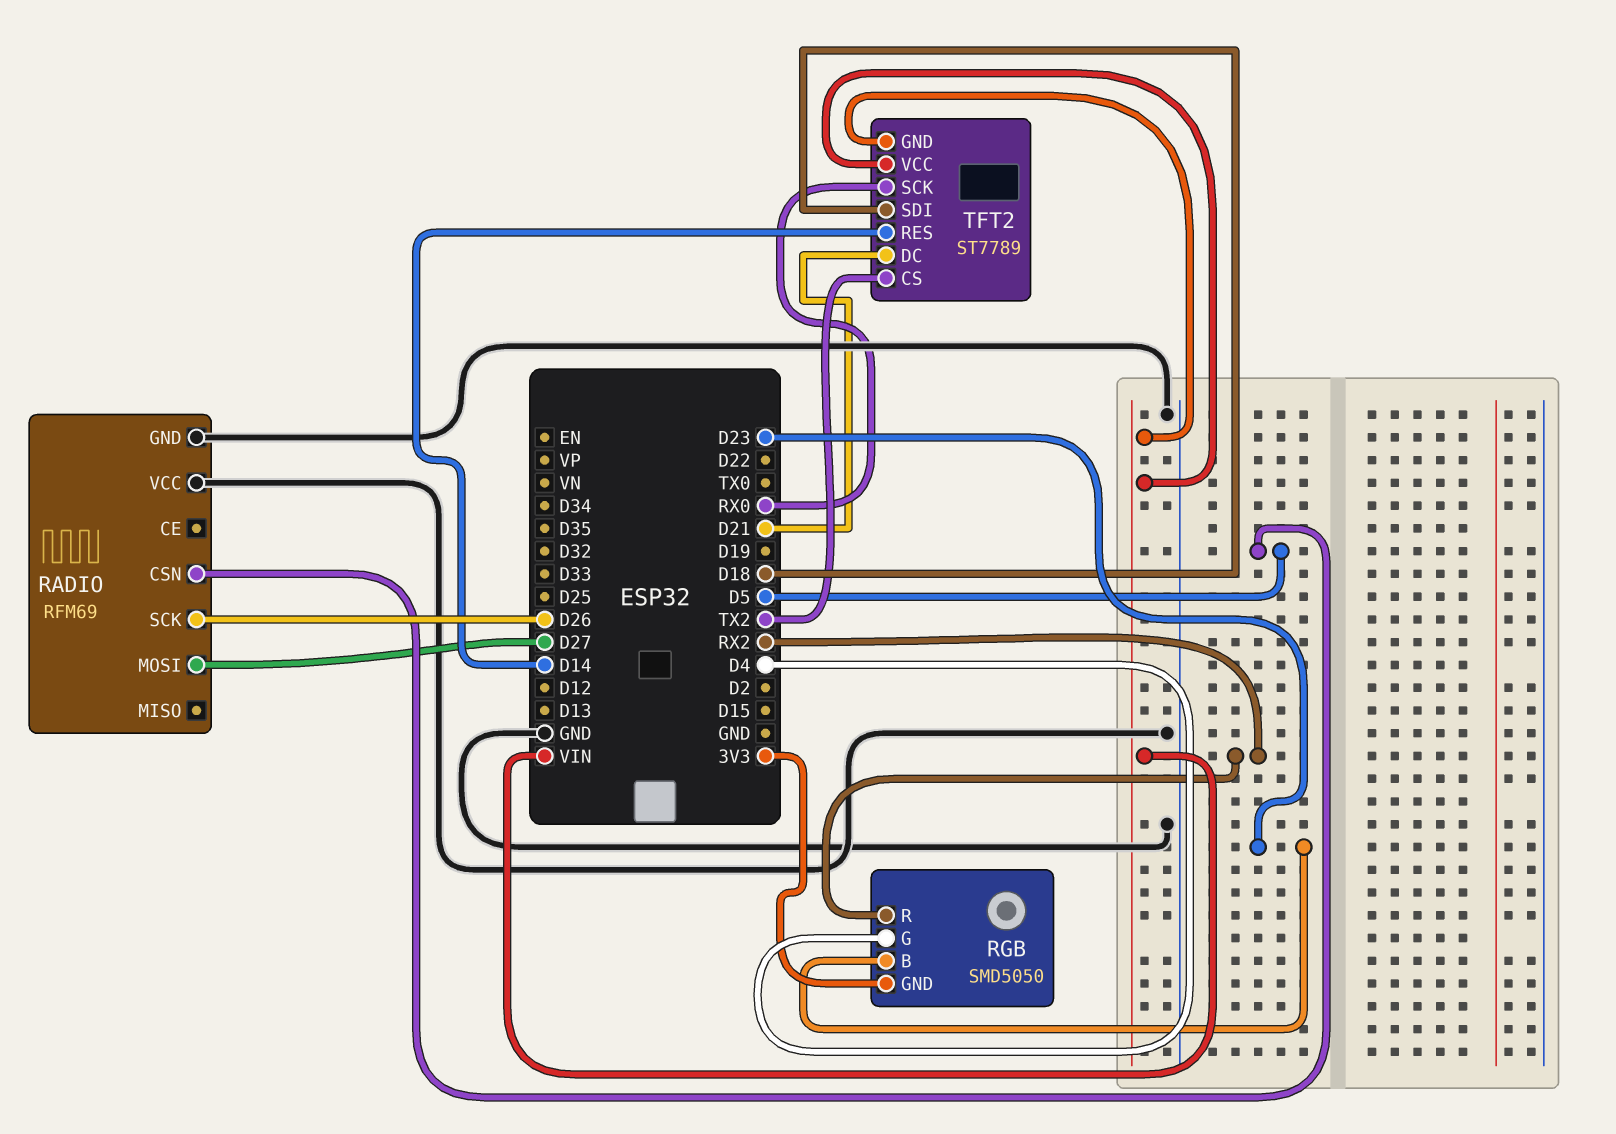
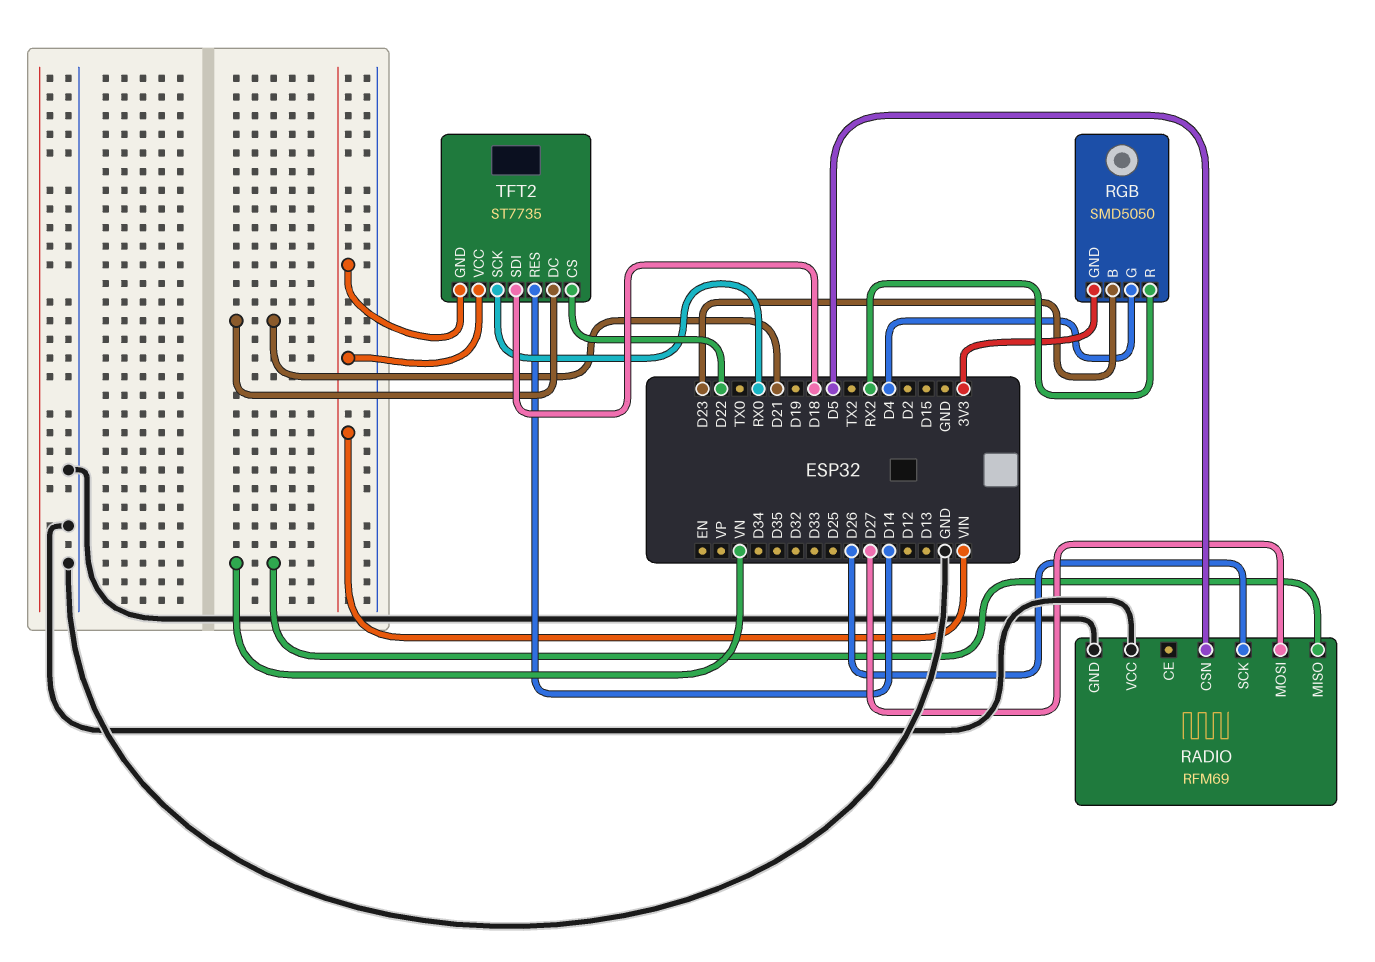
RADIO pin MISO: none -> VN
TFT2: ST7789 -> ST7735
TFT2 pin CS: TX2 -> D22

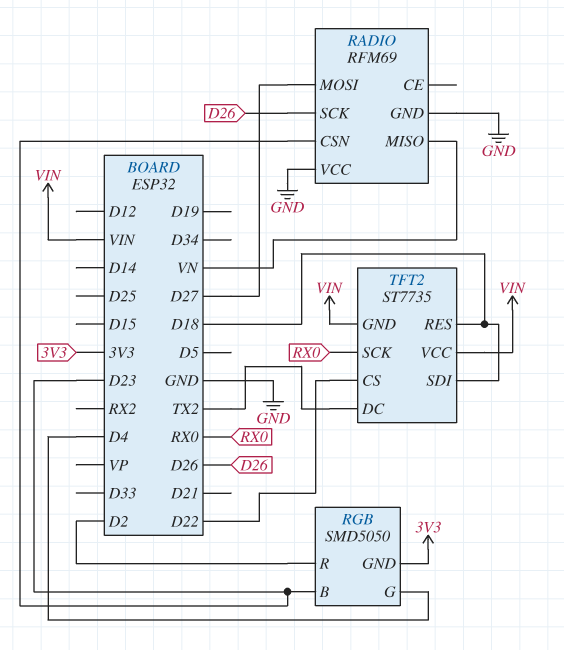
RADIO pin CSN: D5 -> D23
RGB pin R: RX2 -> D2
TFT2 pin DC: D21 -> TX2
TFT2 pin RES: D14 -> D18

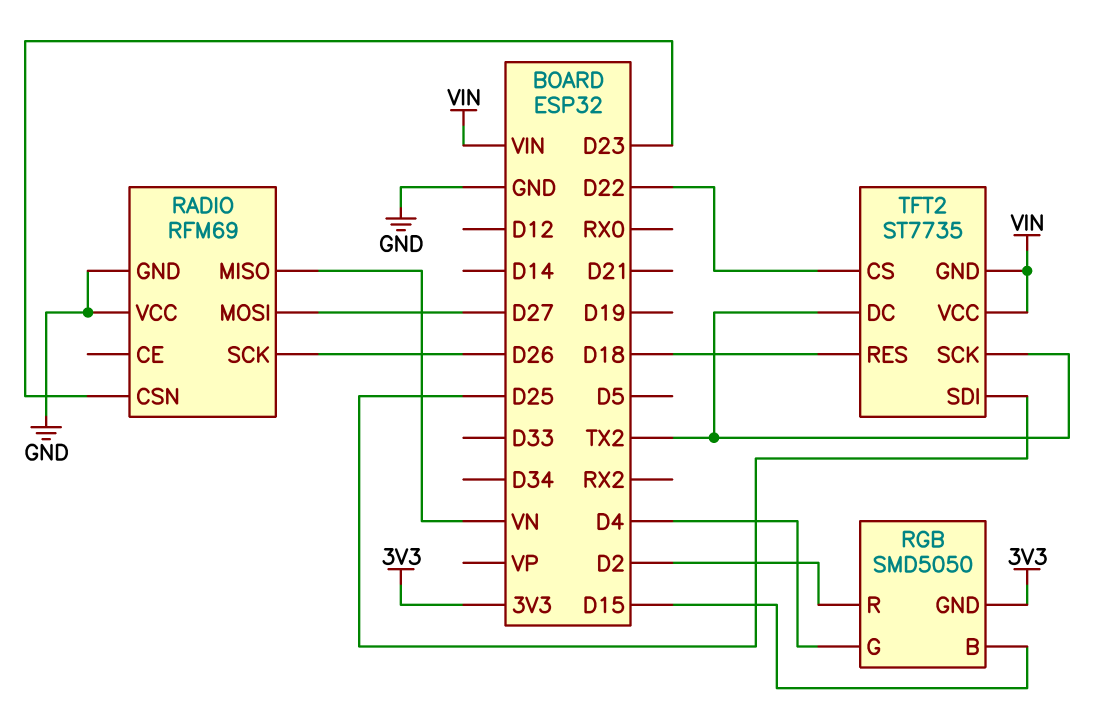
RGB pin B: D23 -> D15
TFT2 pin SCK: RX0 -> TX2
TFT2 pin SDI: D18 -> D25

